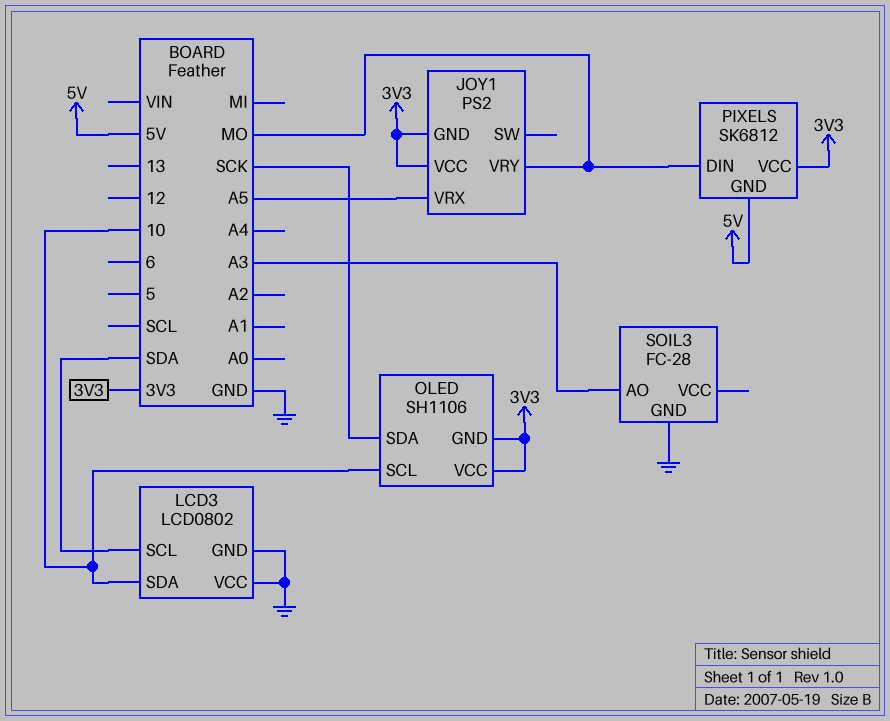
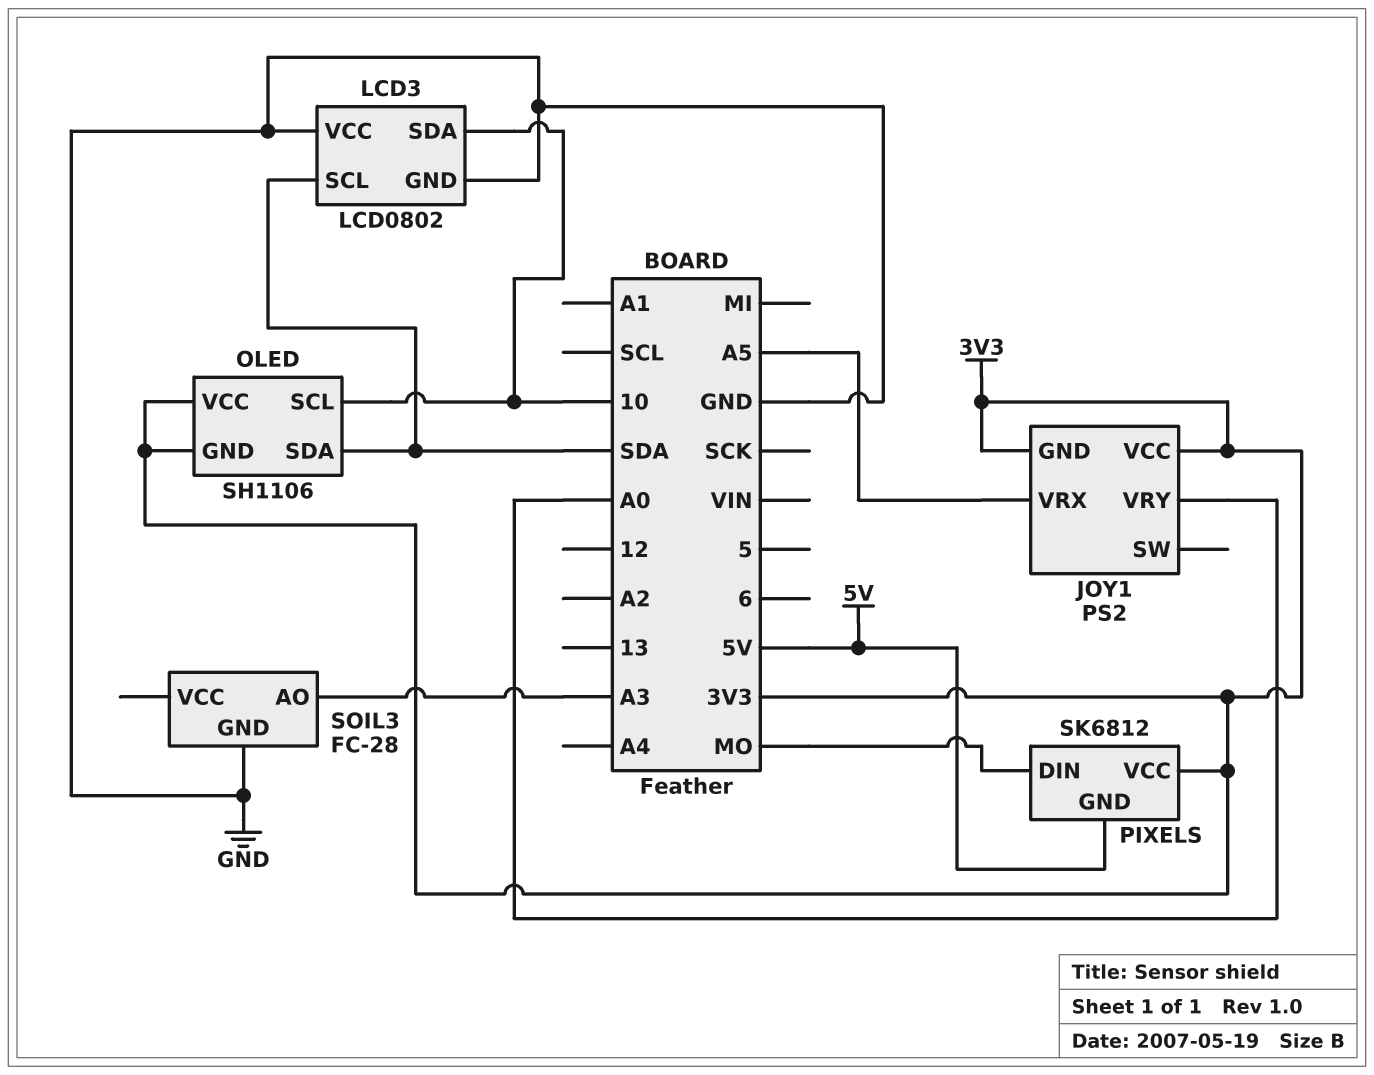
JOY1 pin VRY: MO -> A0
OLED pin SDA: SCK -> SDA

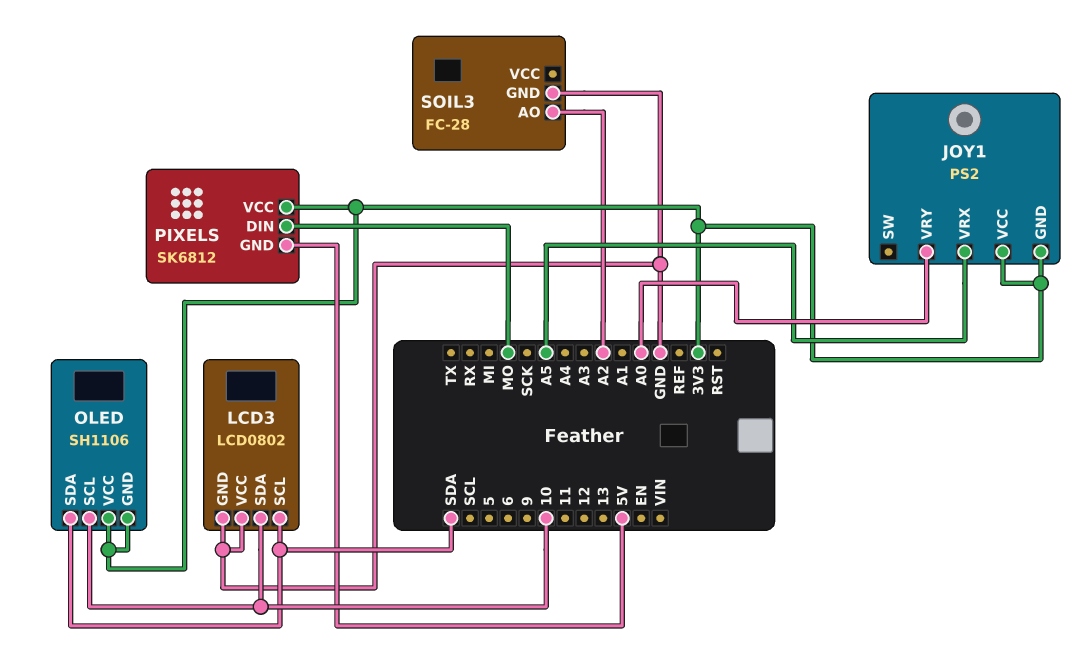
SOIL3 pin AO: A3 -> A2

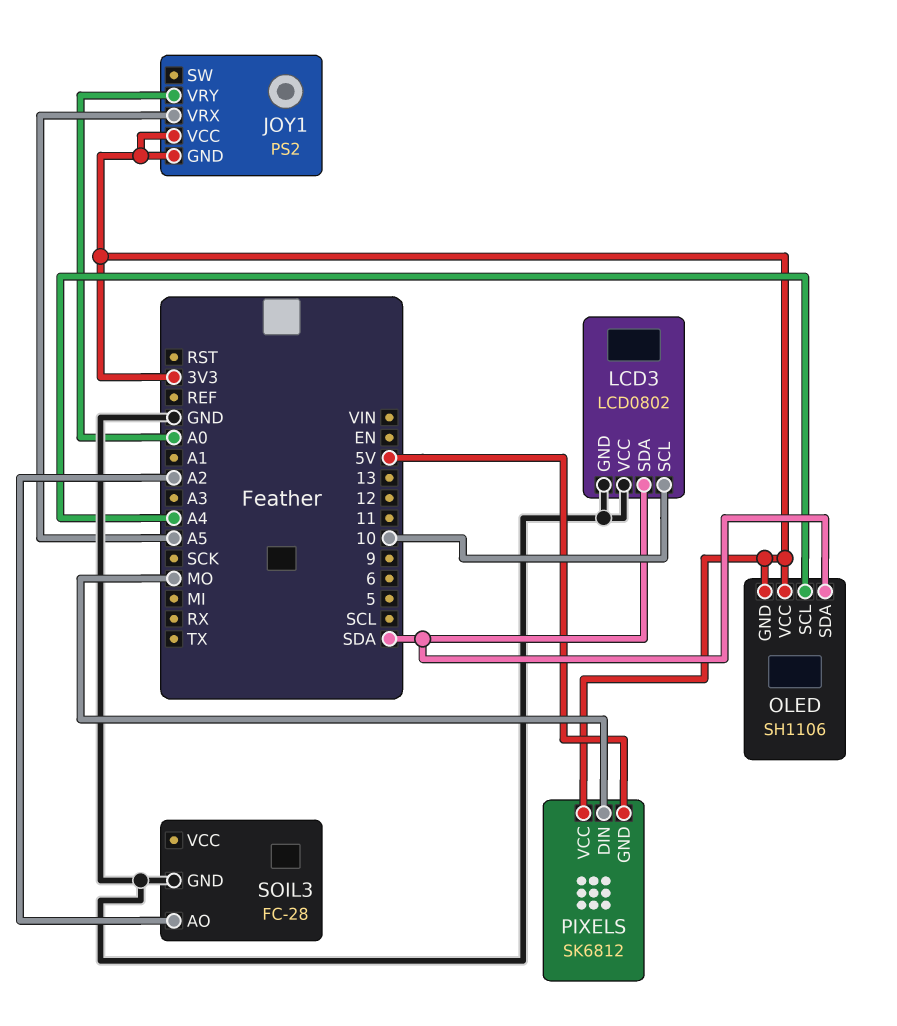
LCD3 pin SCL: SDA -> 10
LCD3 pin SDA: 10 -> SDA
OLED pin SCL: 10 -> A4

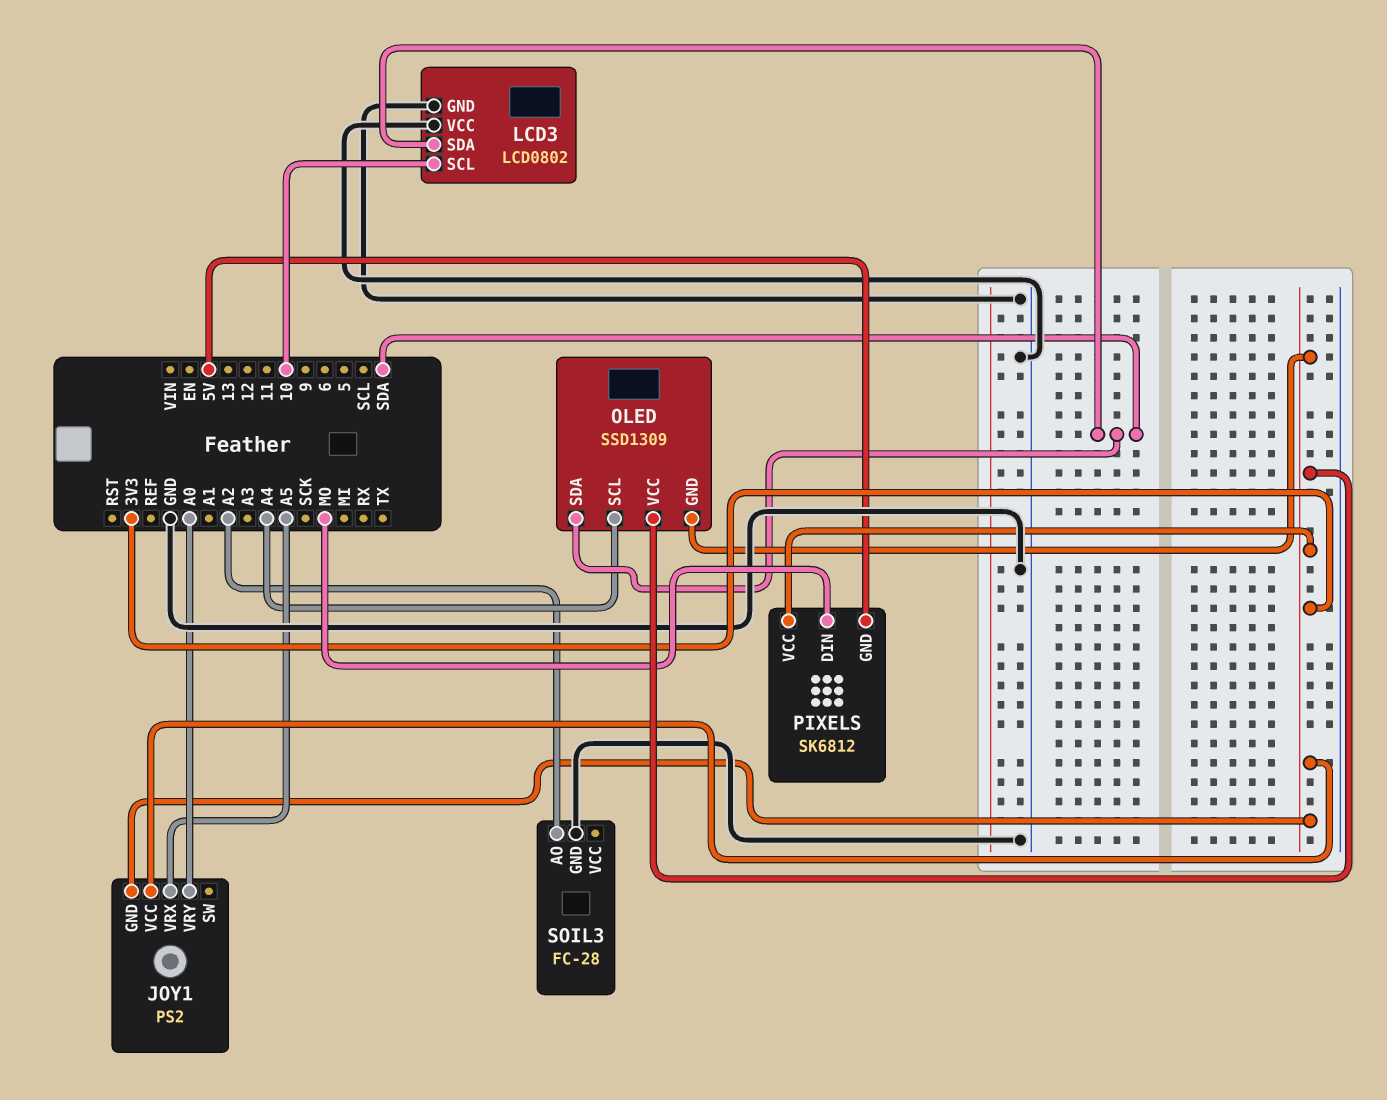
OLED: SH1106 -> SSD1309

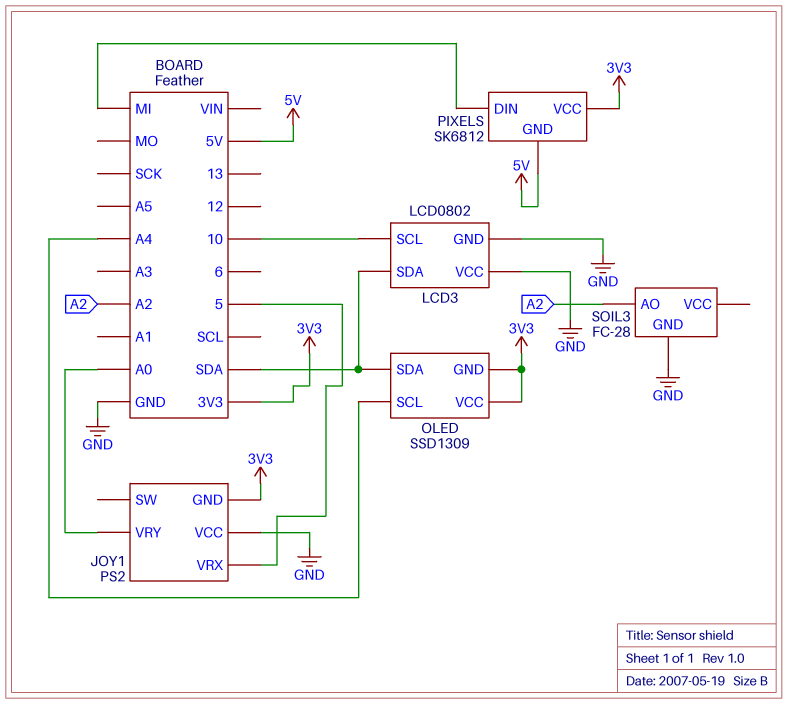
JOY1 pin VCC: 3V3 -> GND
JOY1 pin VRX: A5 -> 5
PIXELS pin DIN: MO -> MI

